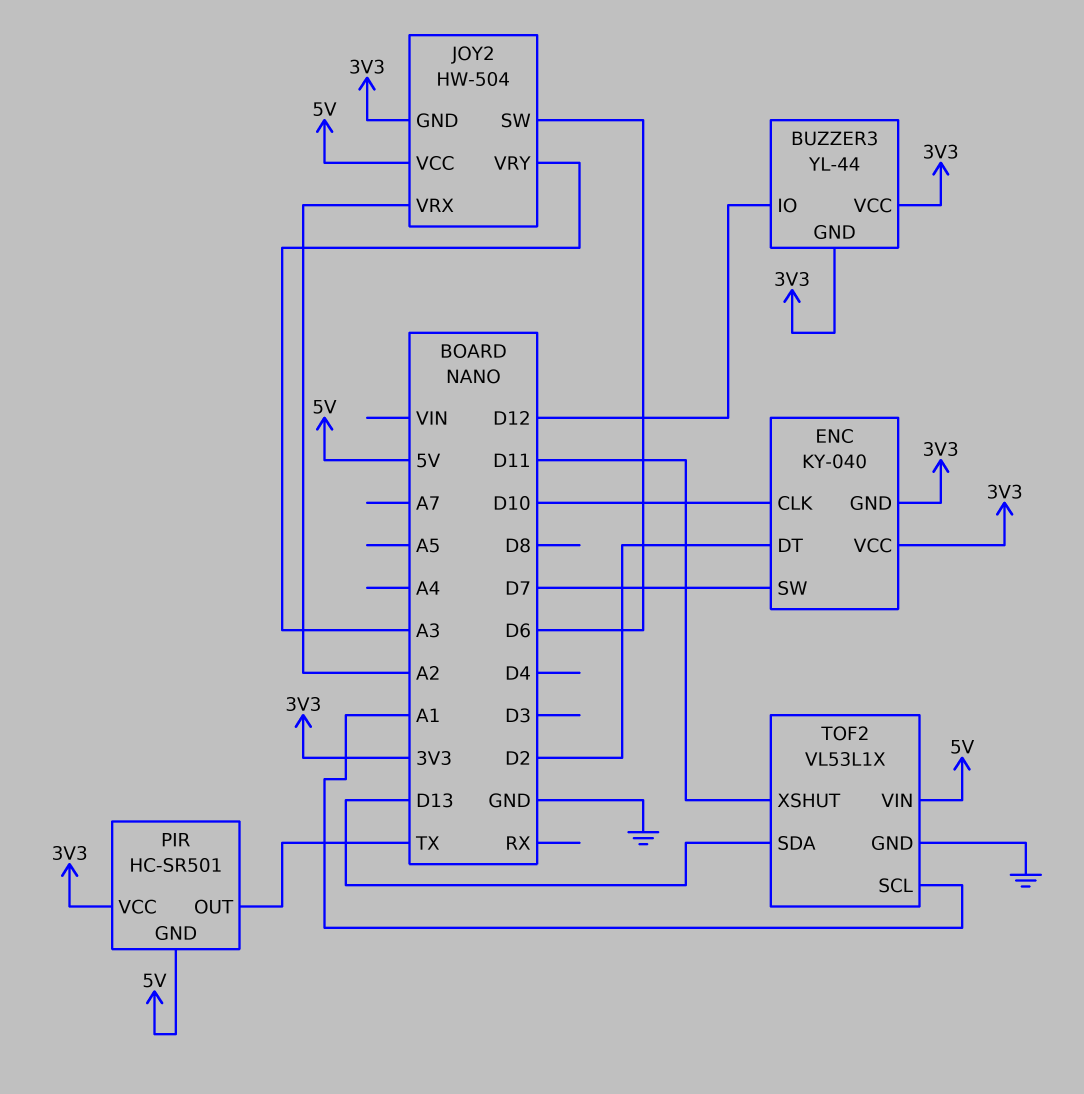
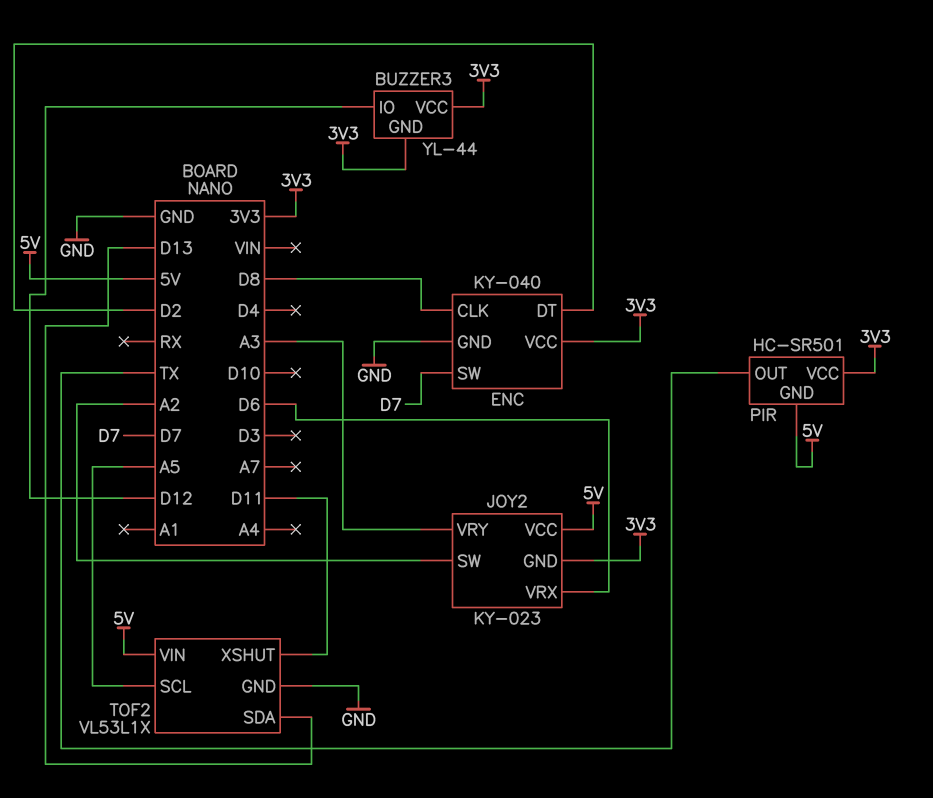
ENC pin CLK: D10 -> D8
ENC pin GND: 3V3 -> GND
JOY2: HW-504 -> KY-023
JOY2 pin SW: D6 -> A2
JOY2 pin VRX: A2 -> D6
TOF2 pin SCL: A1 -> A5

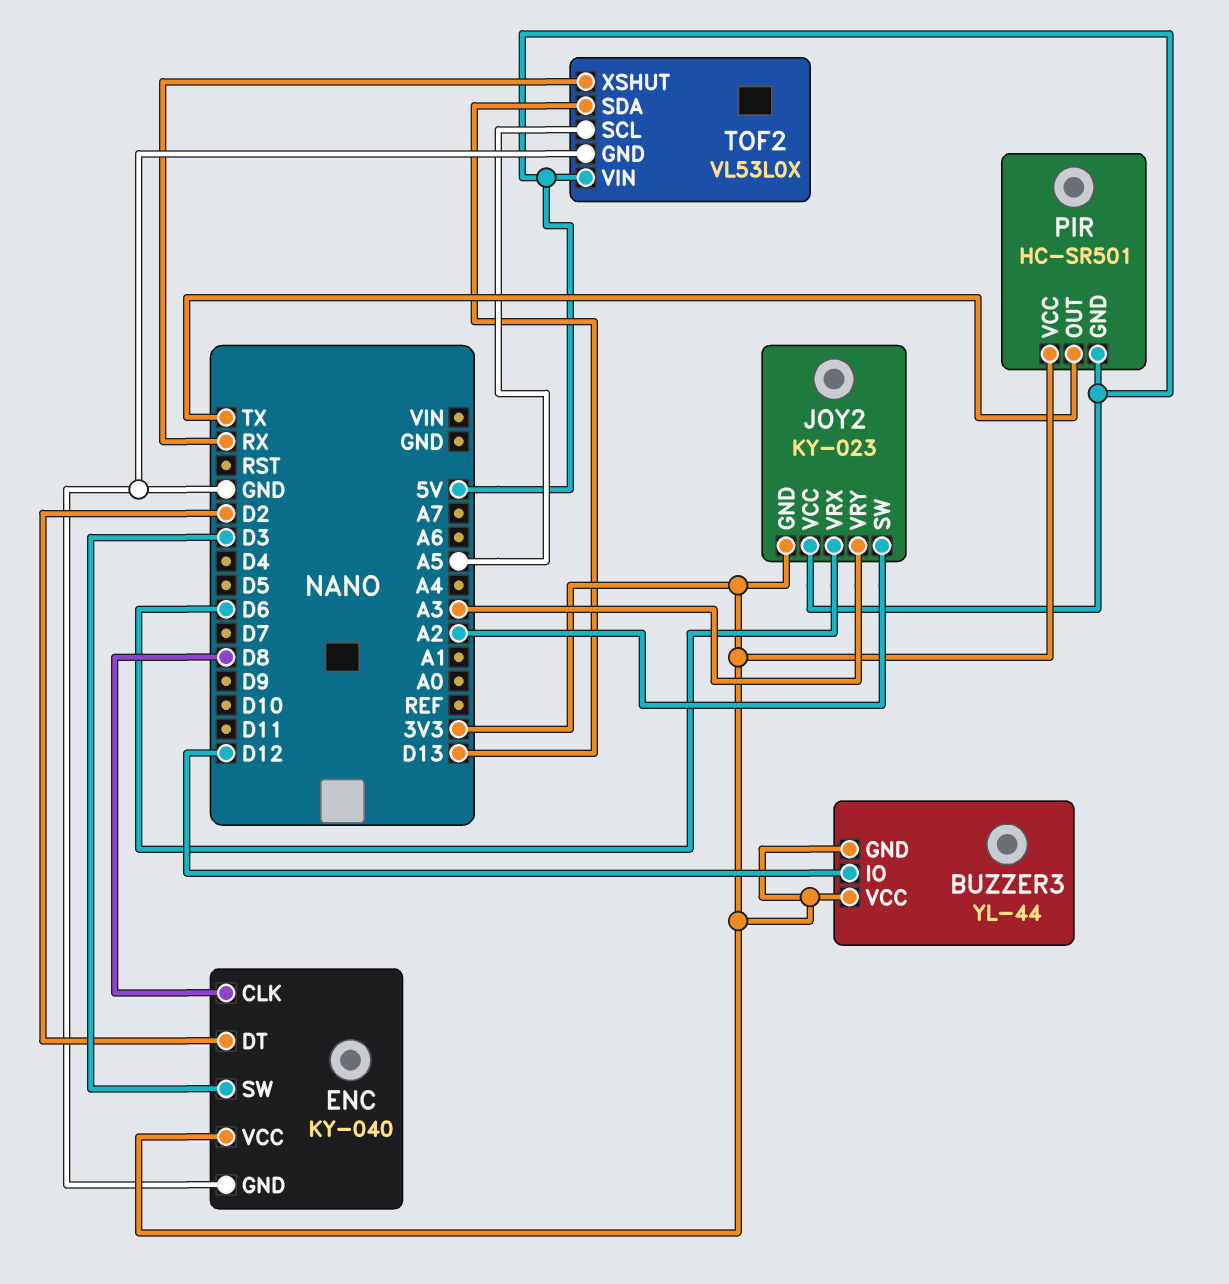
ENC pin SW: D7 -> D3
TOF2: VL53L1X -> VL53L0X
TOF2 pin XSHUT: D11 -> RX

